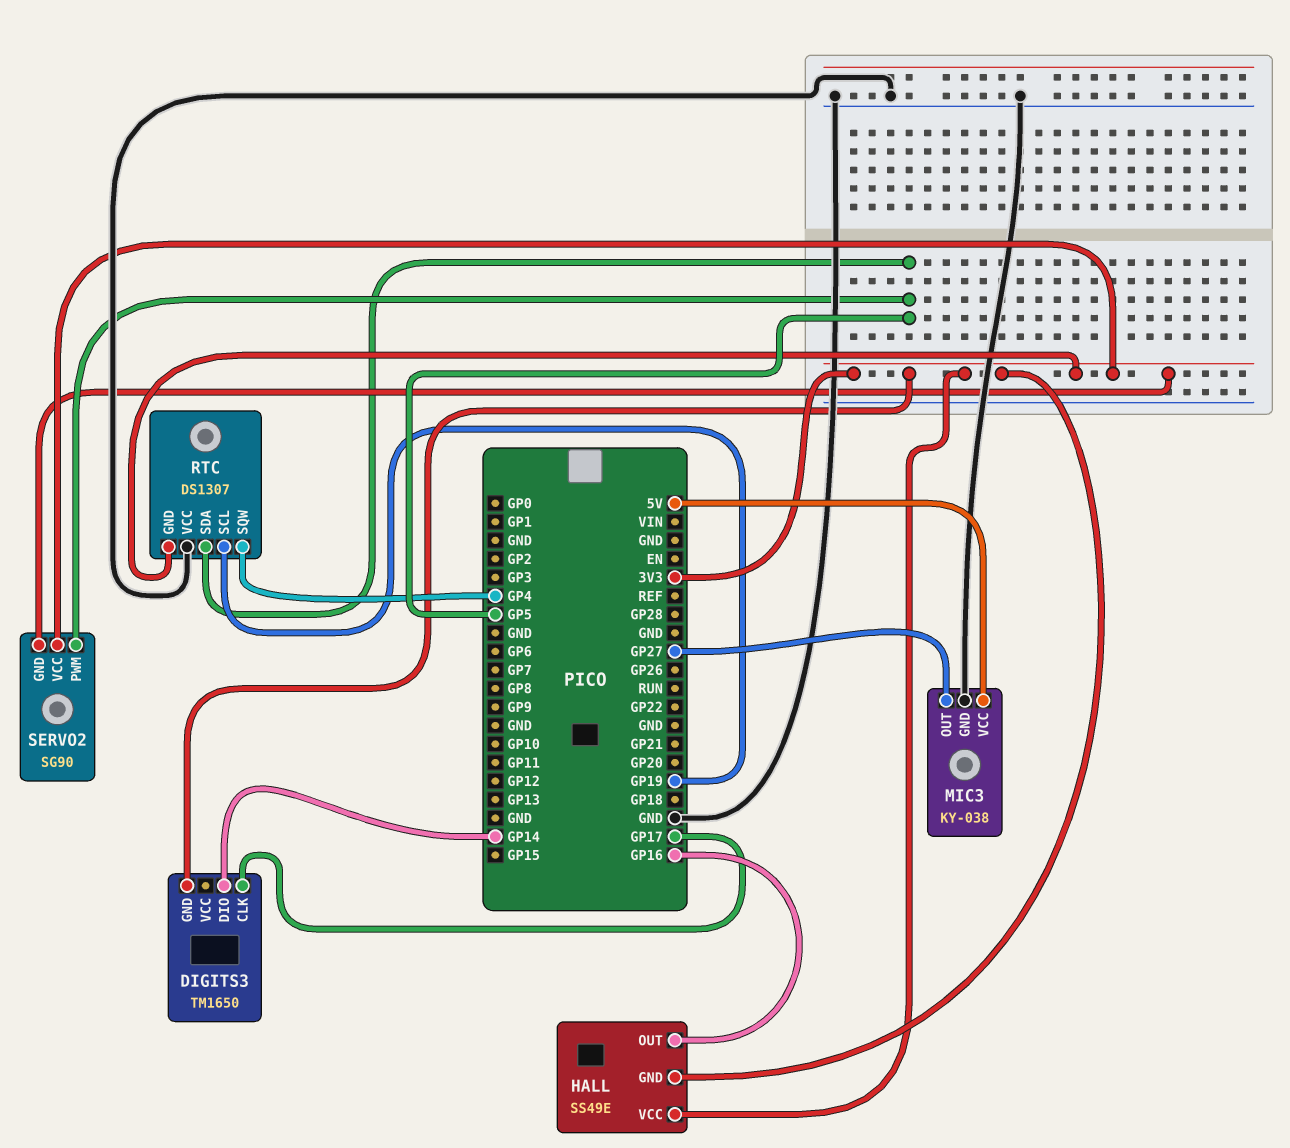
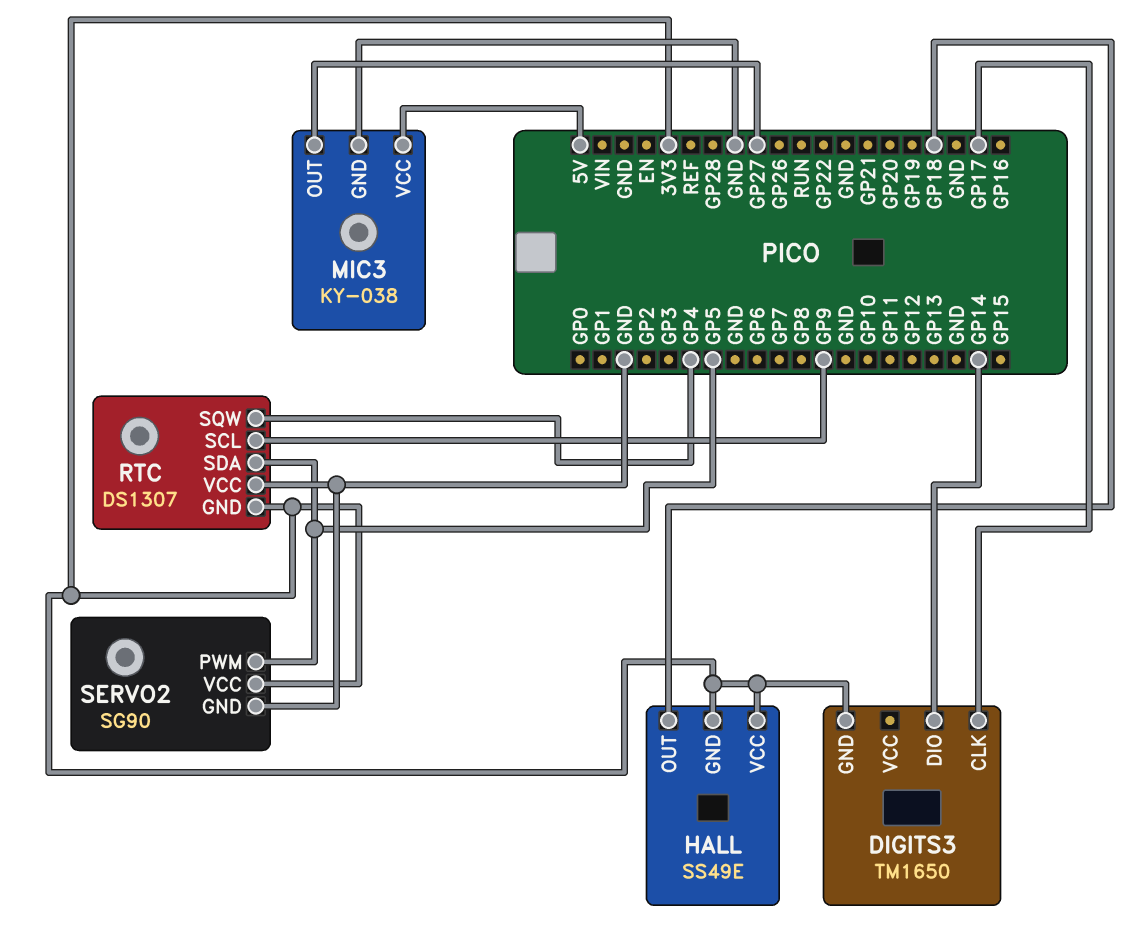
HALL pin OUT: GP16 -> GP18
RTC pin SCL: GP19 -> GP9
SERVO2 pin GND: 3V3 -> GND

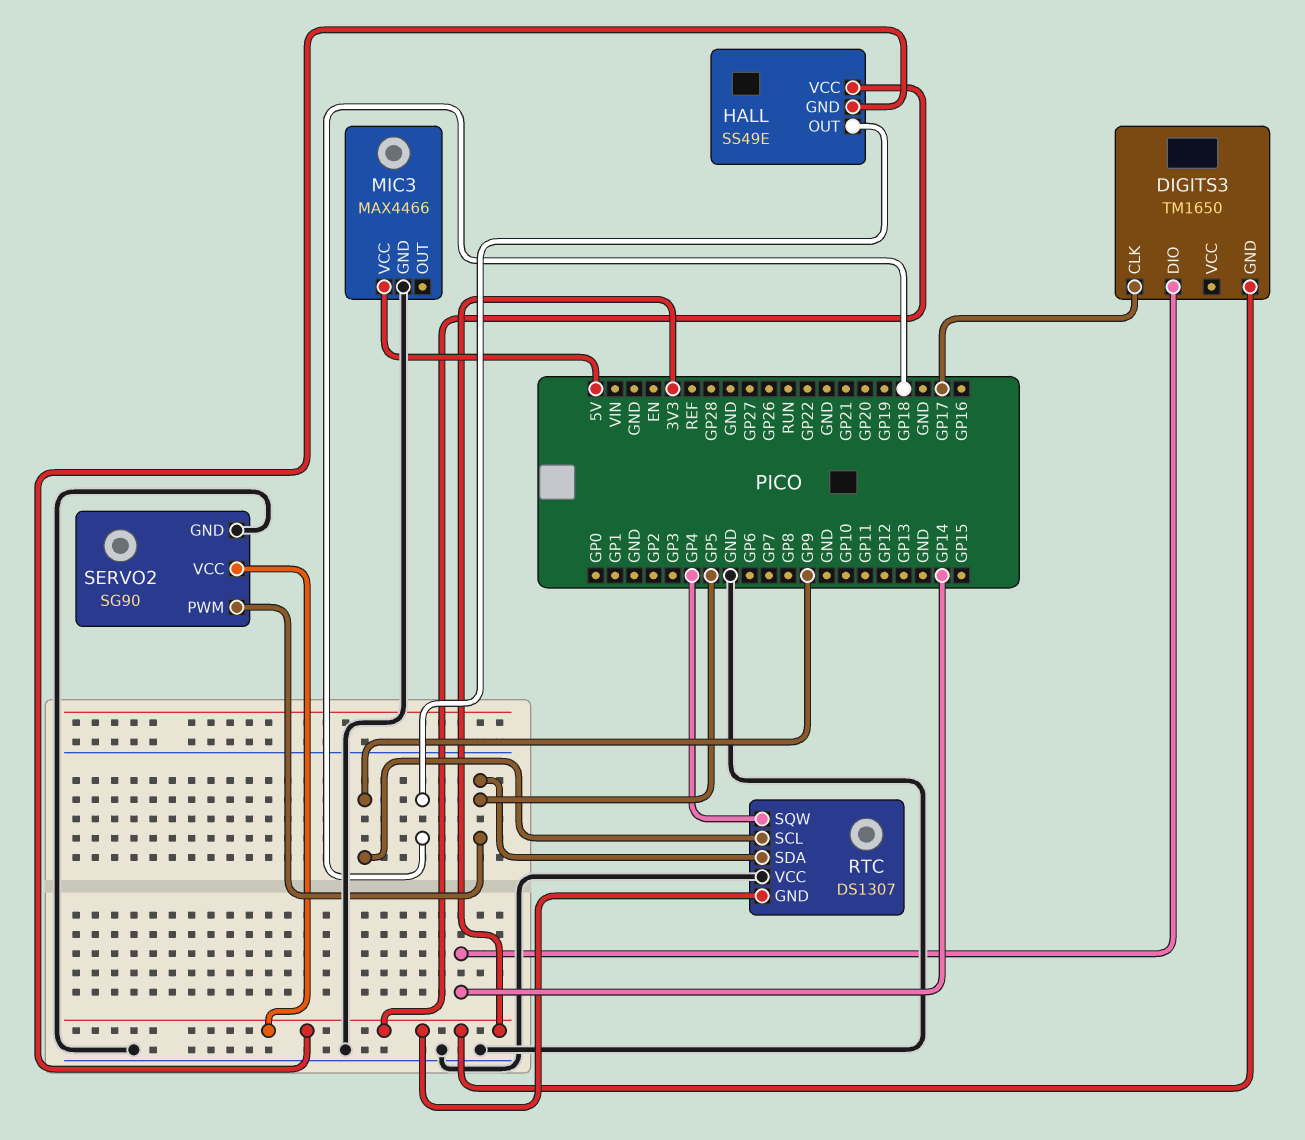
MIC3: KY-038 -> MAX4466
MIC3 pin OUT: GP27 -> none

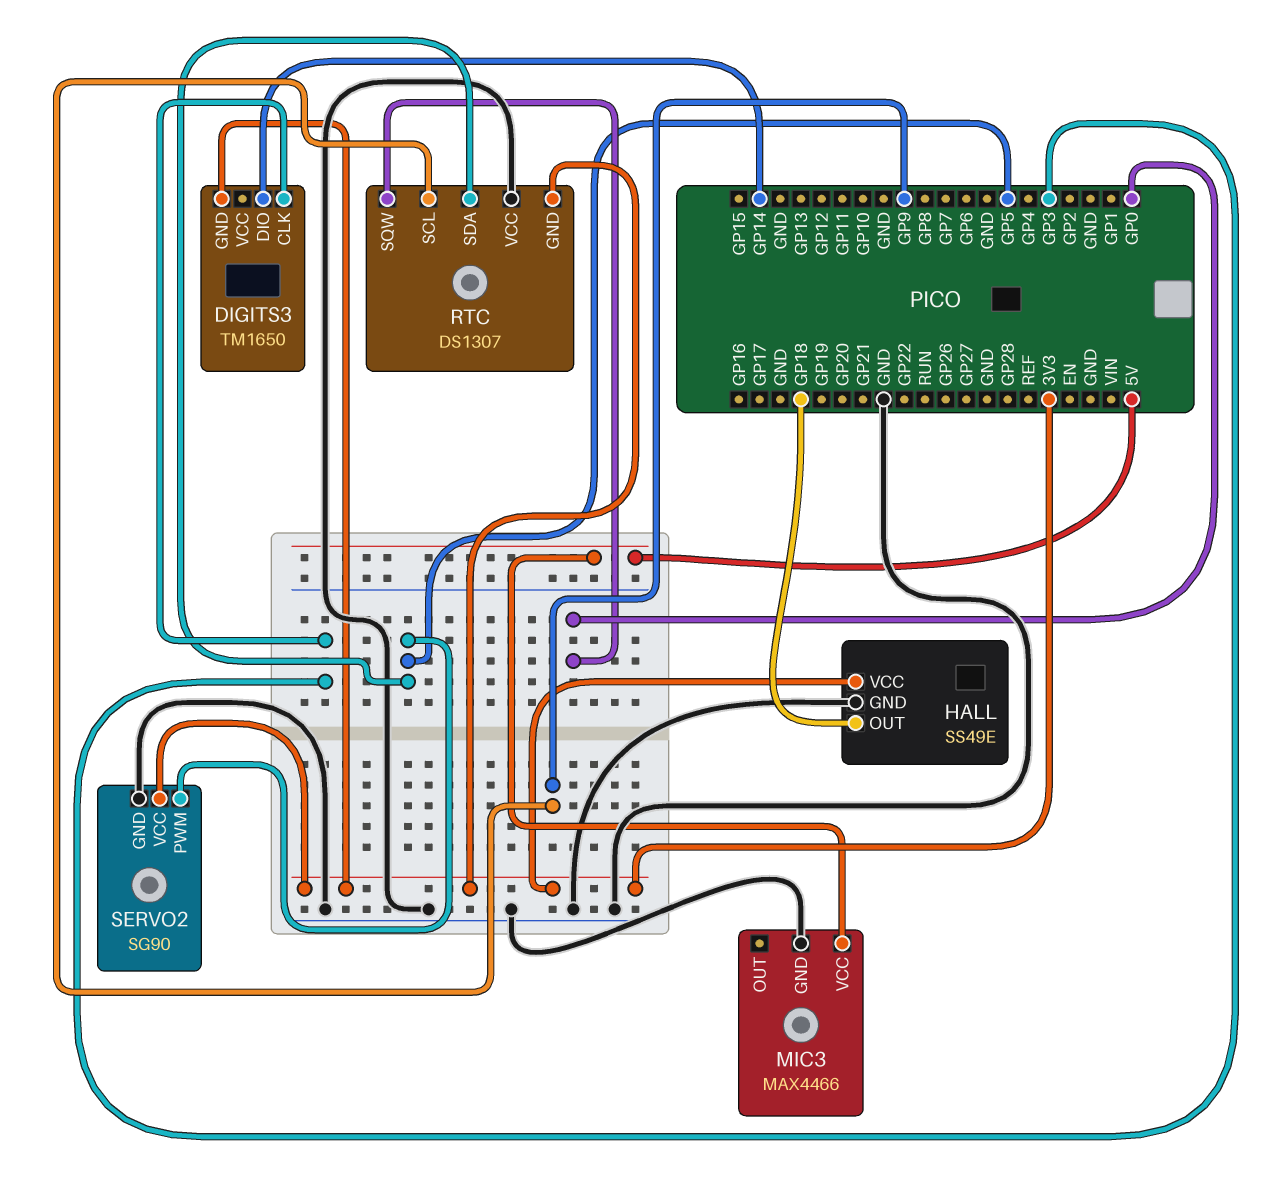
DIGITS3 pin CLK: GP17 -> GP3
HALL pin GND: 3V3 -> GND
RTC pin SQW: GP4 -> GP0

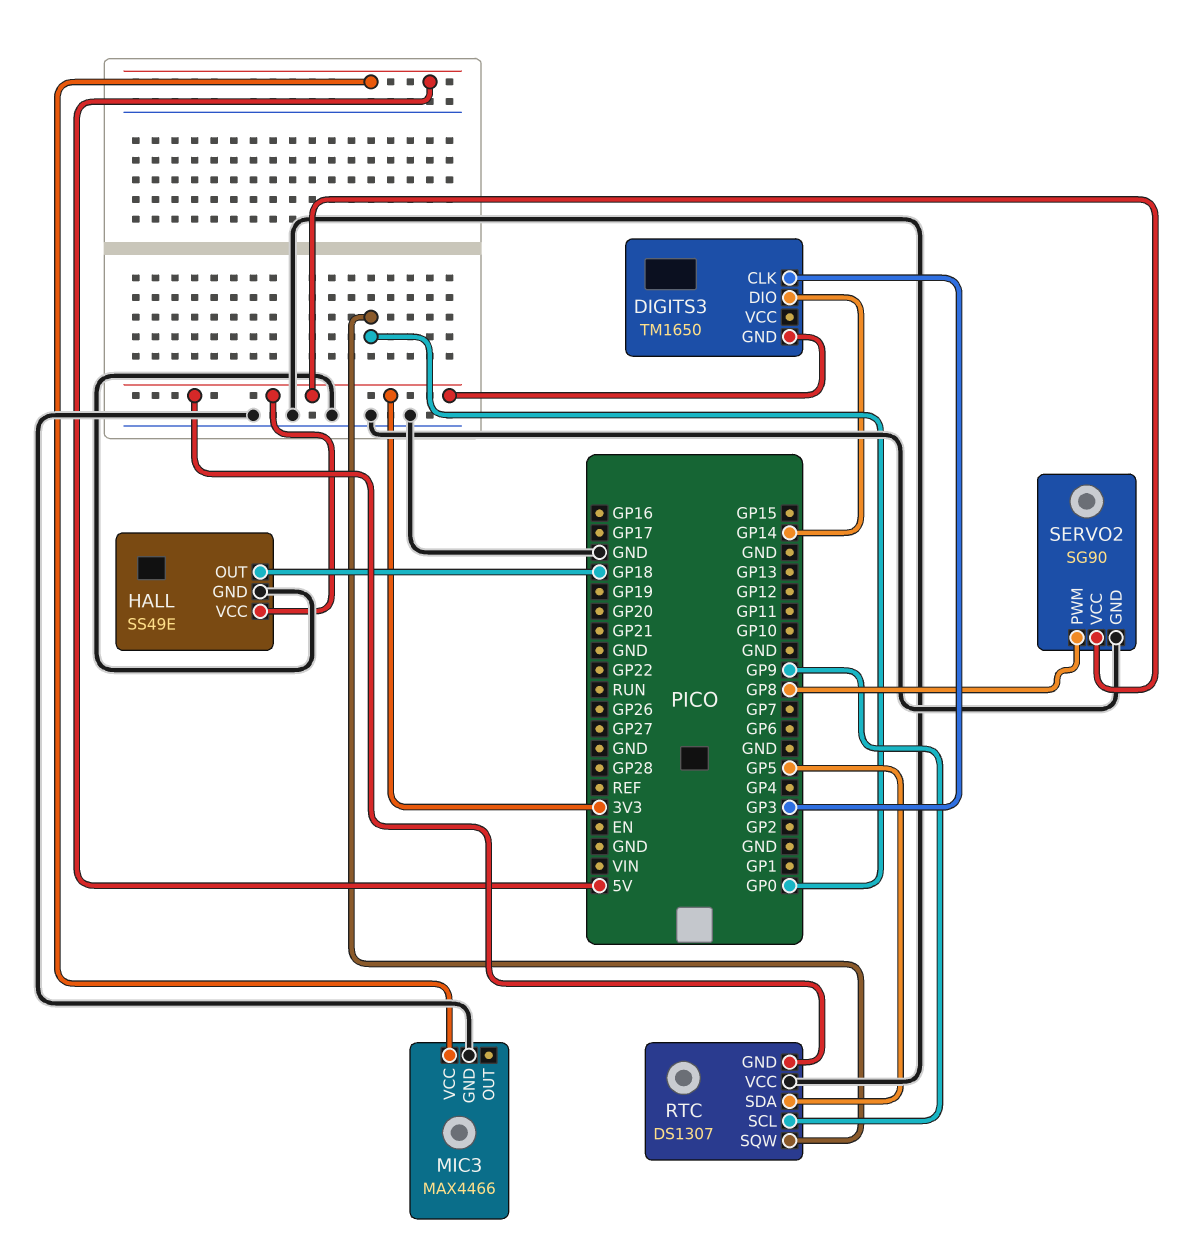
SERVO2 pin PWM: GP5 -> GP8

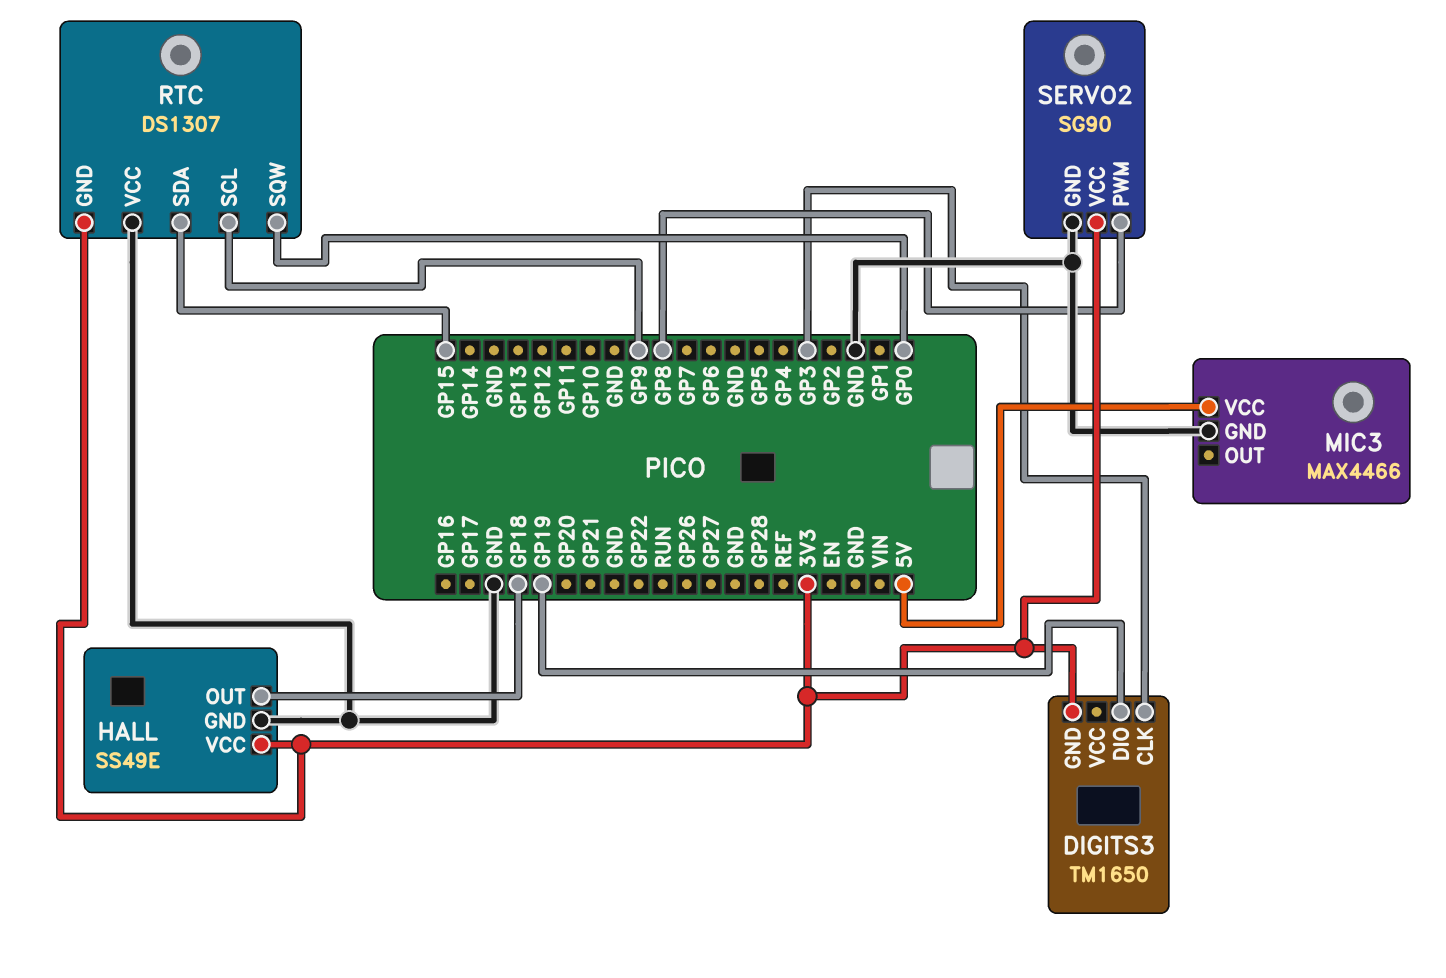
DIGITS3 pin DIO: GP14 -> GP19
RTC pin SDA: GP5 -> GP15

